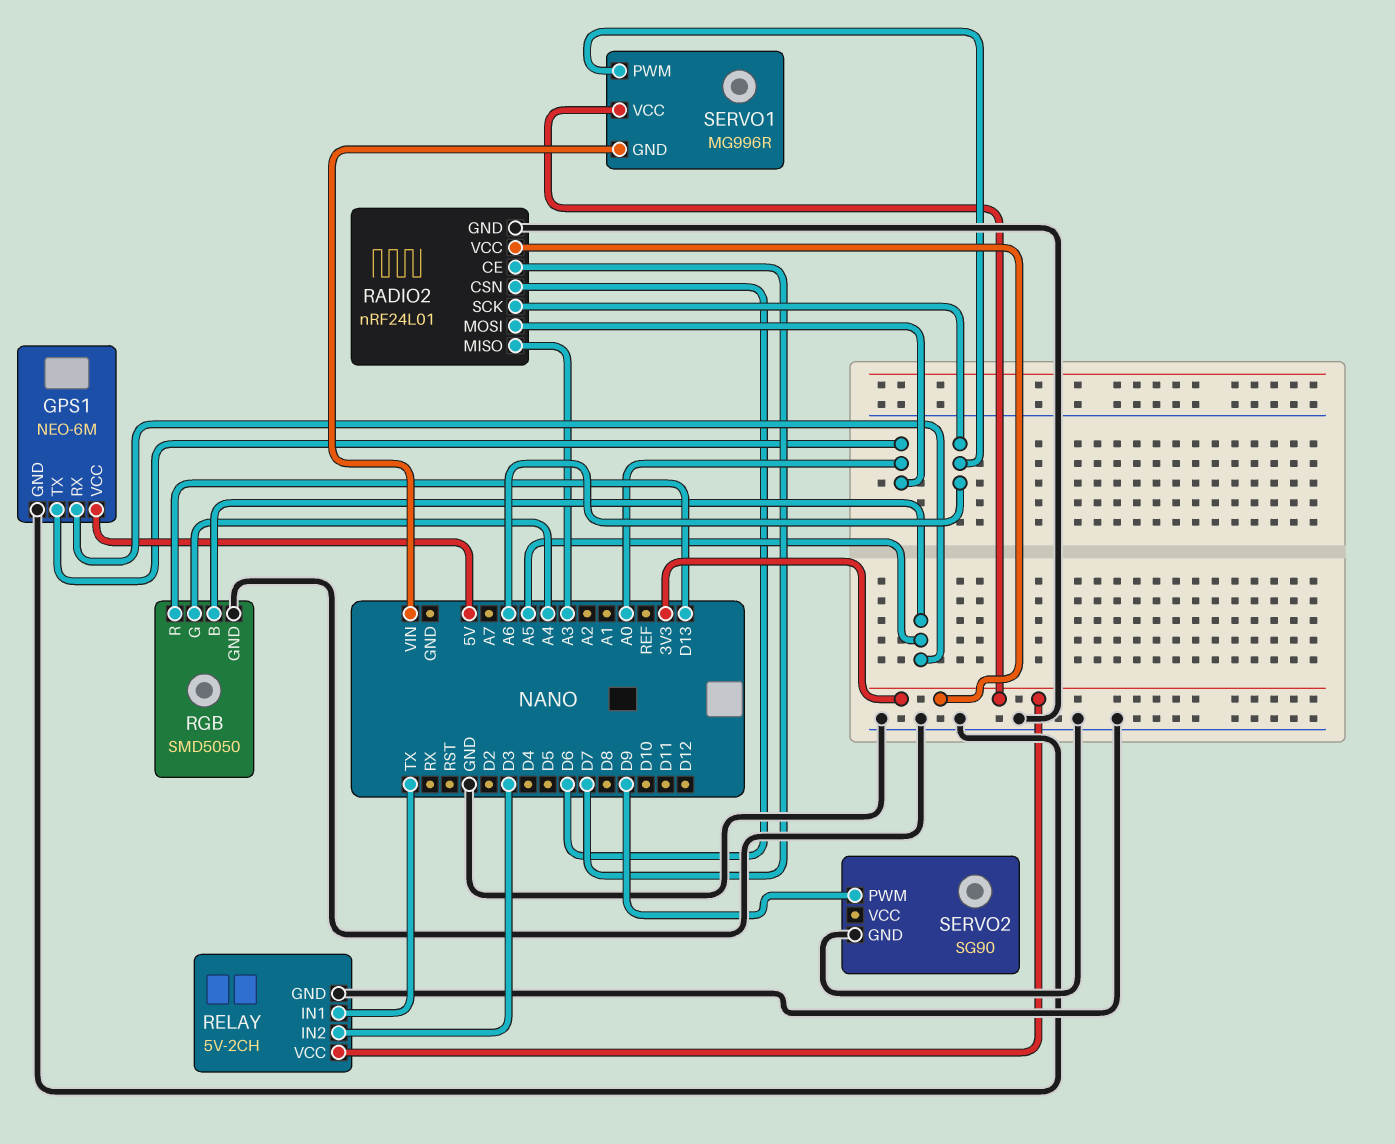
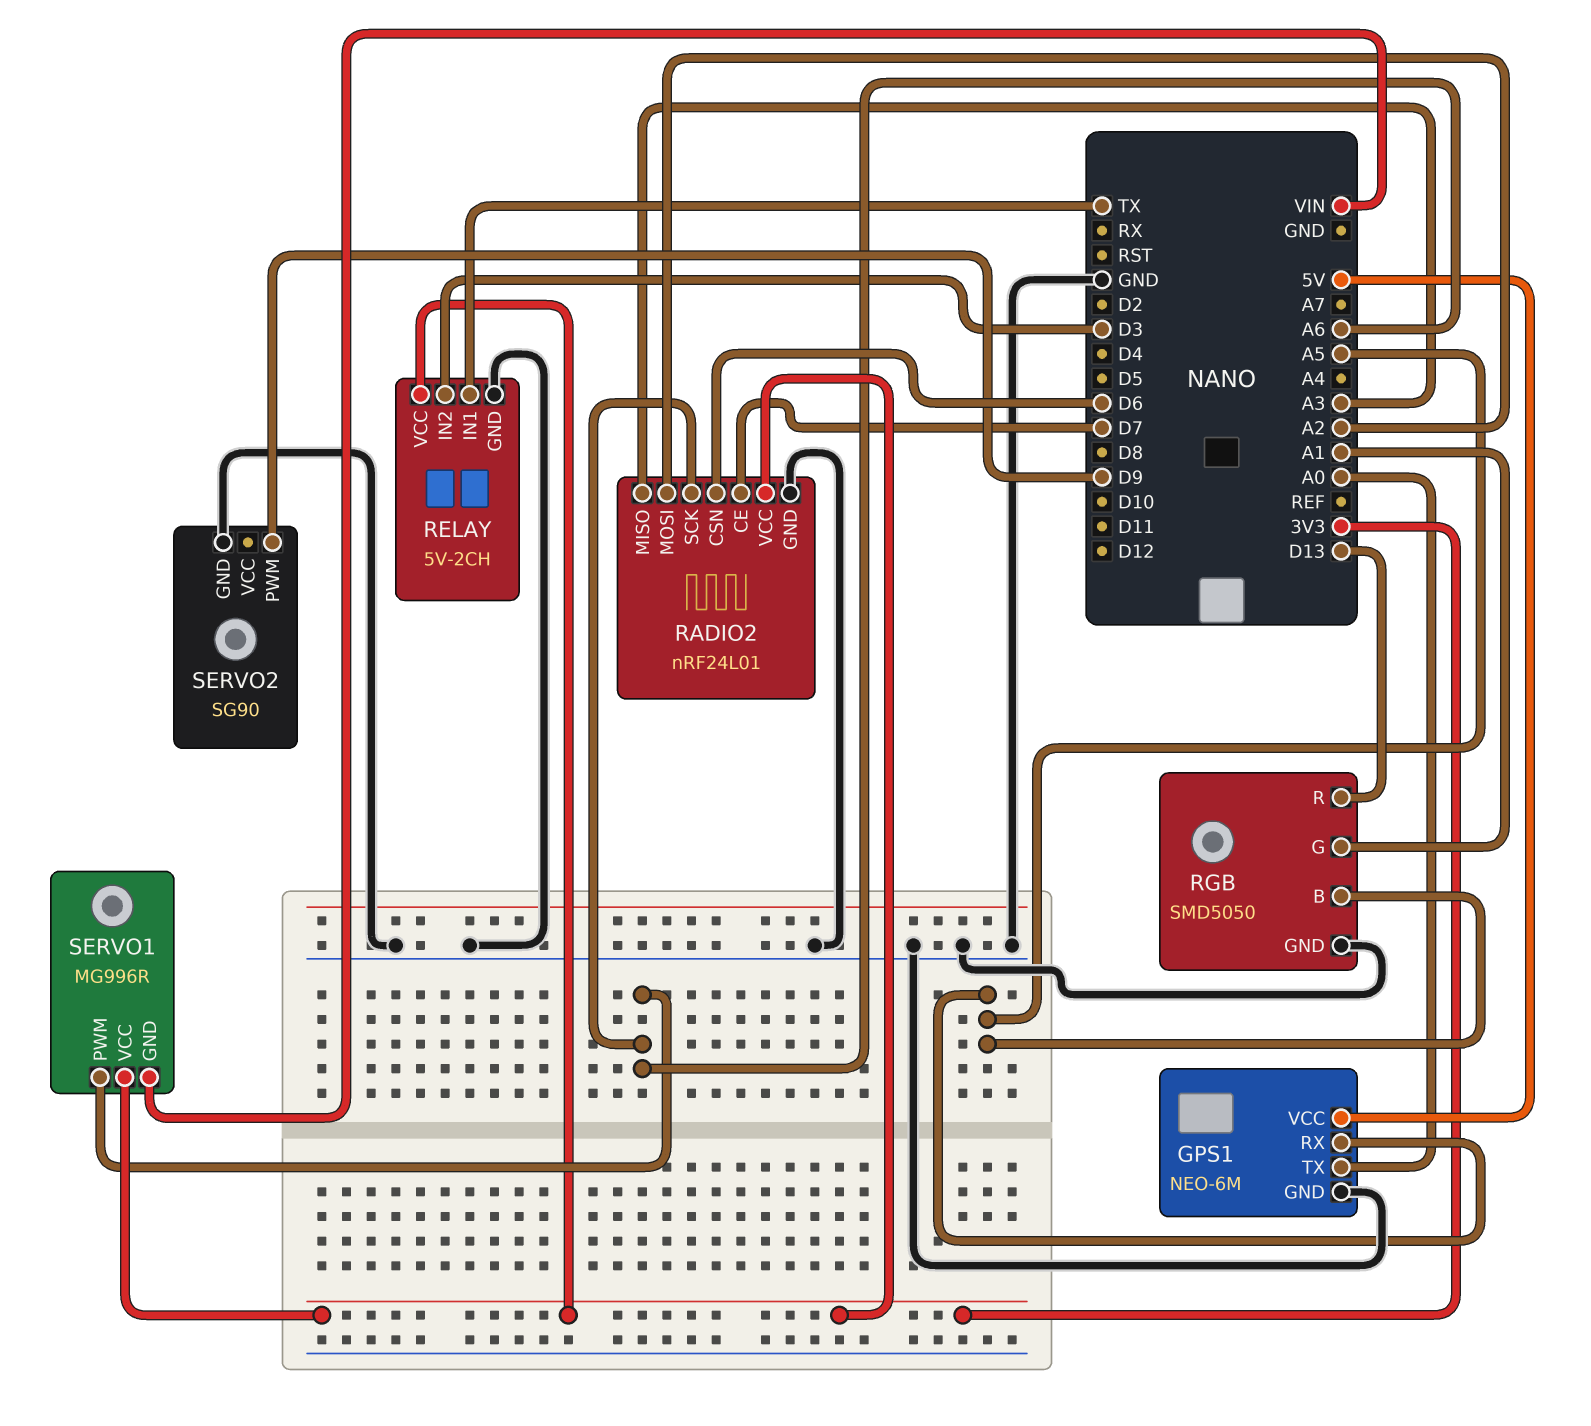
RADIO2 pin MOSI: A0 -> A2
RGB pin G: A4 -> A1

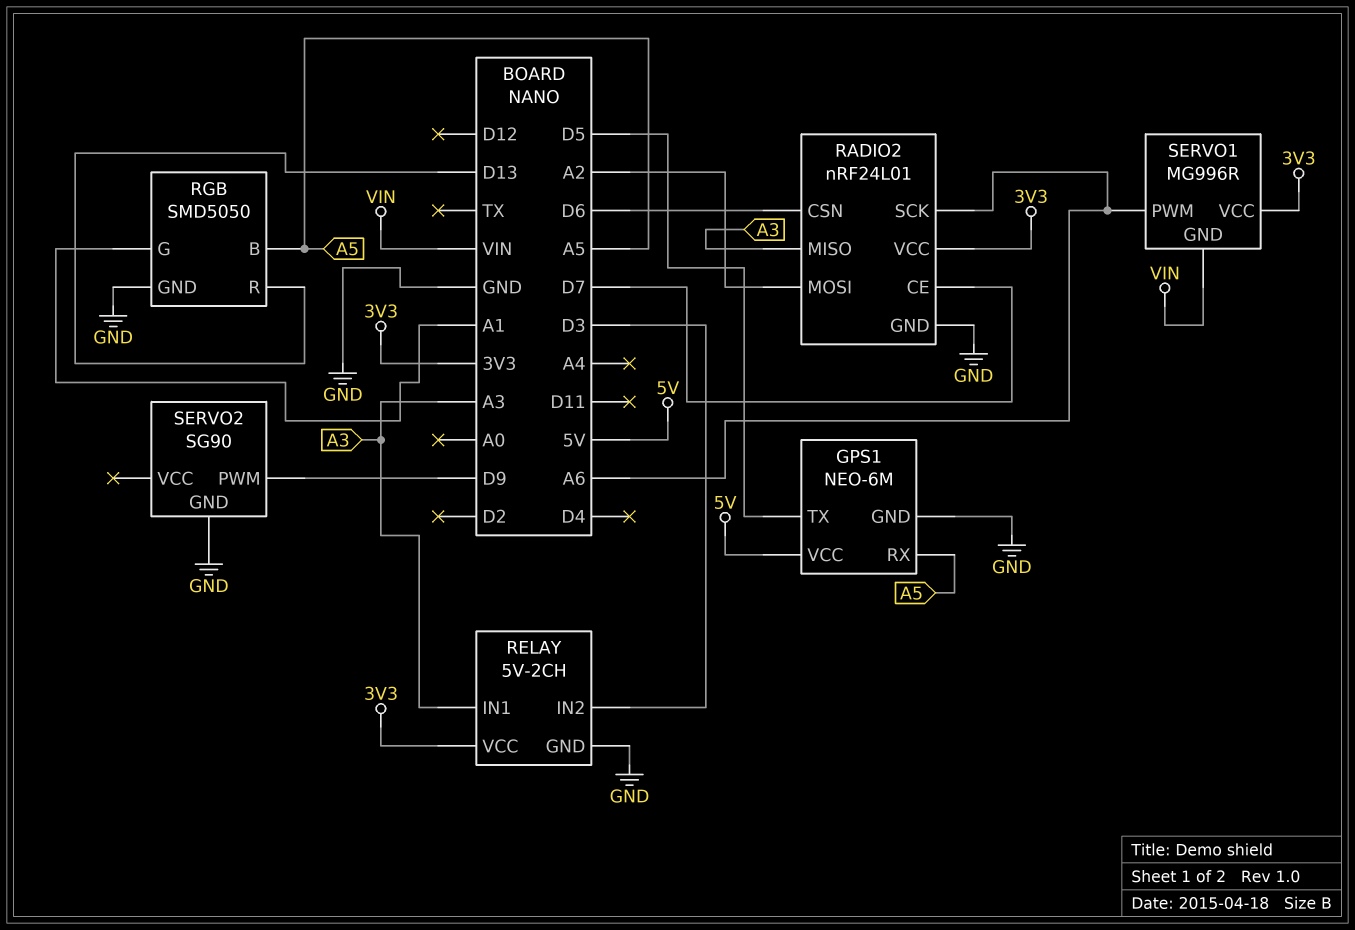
GPS1 pin TX: A0 -> D5
RELAY pin IN1: TX -> A3

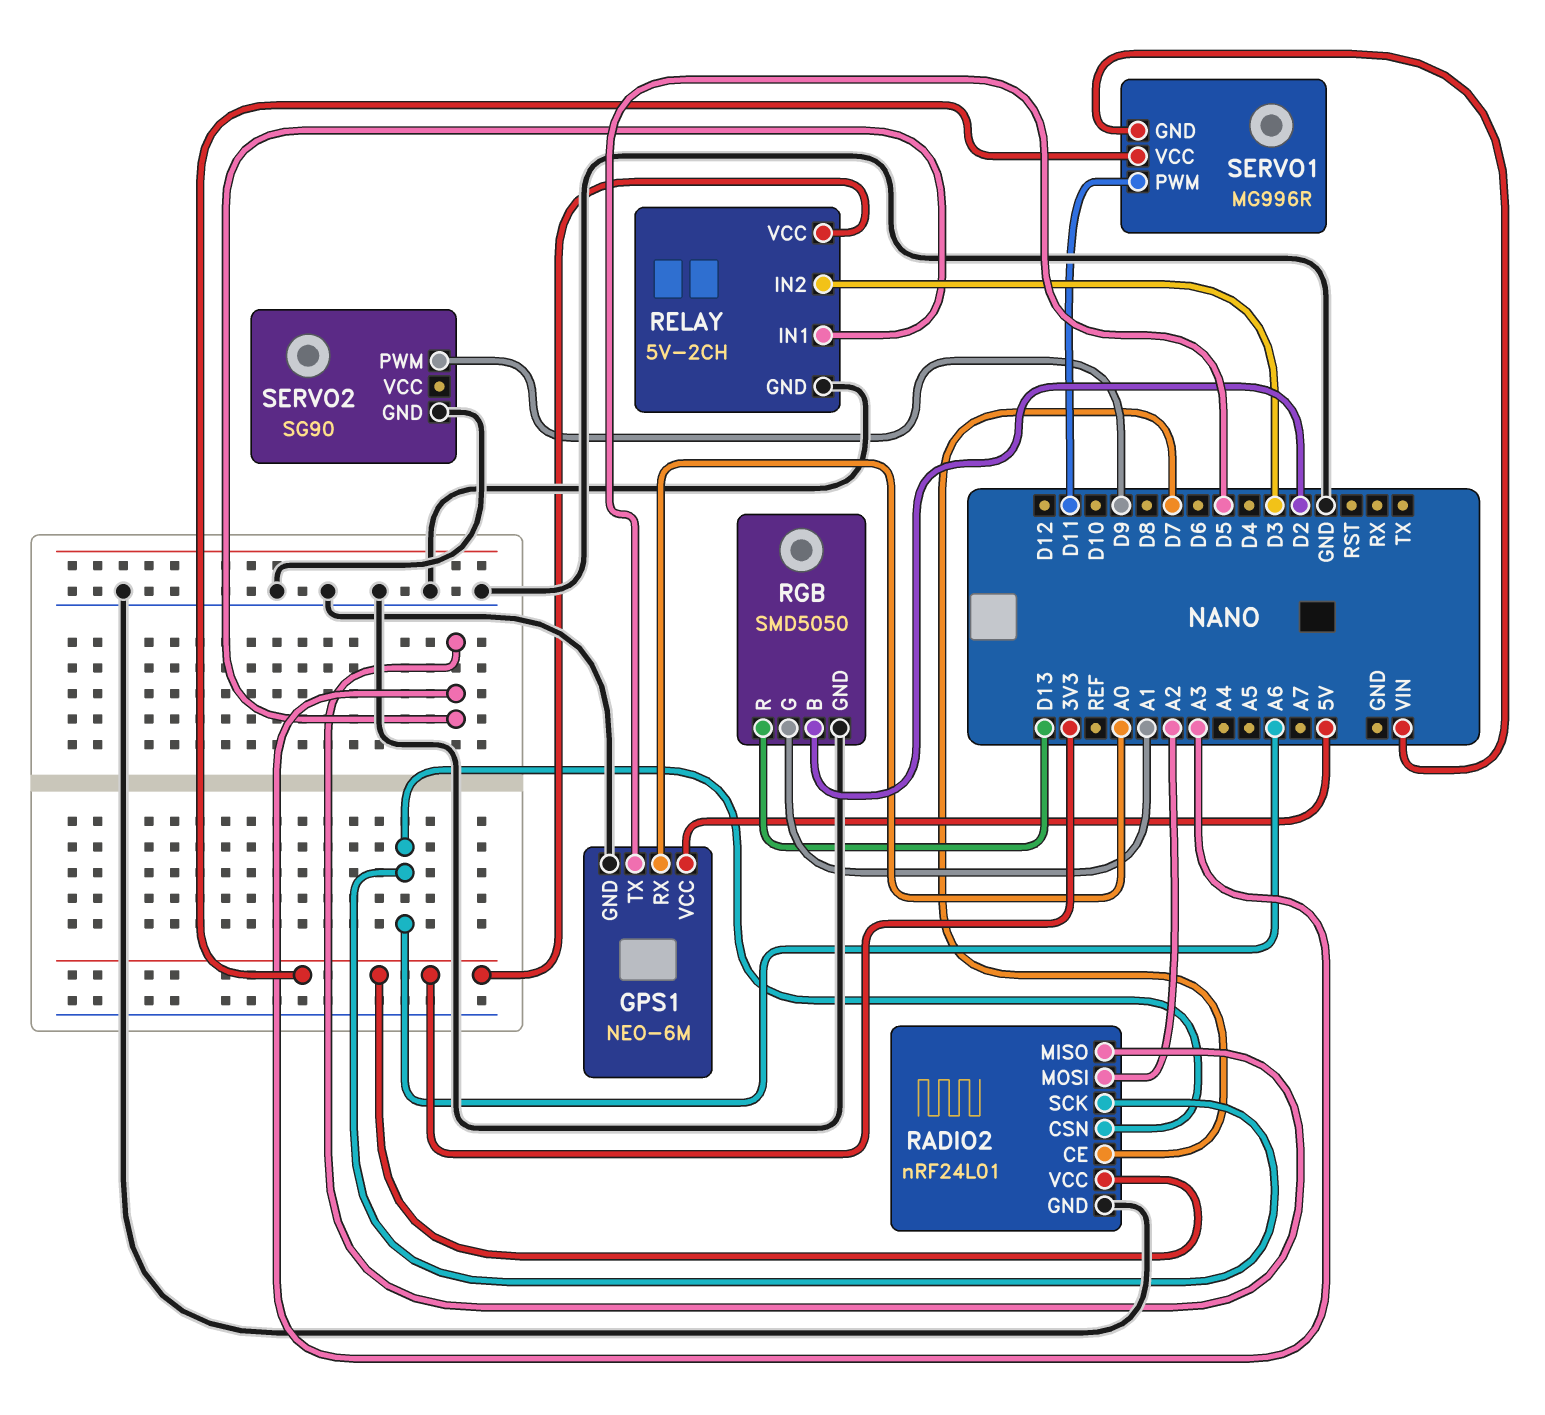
GPS1 pin RX: A5 -> A0
RADIO2 pin CSN: D6 -> A6
RGB pin B: A5 -> D2
SERVO1 pin PWM: A6 -> D11

